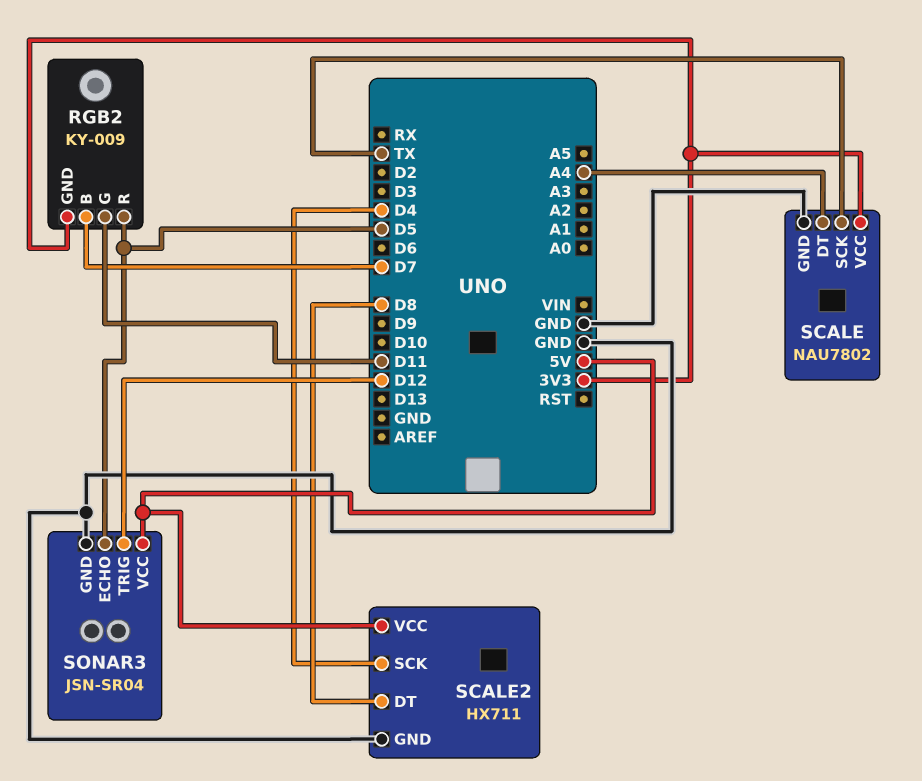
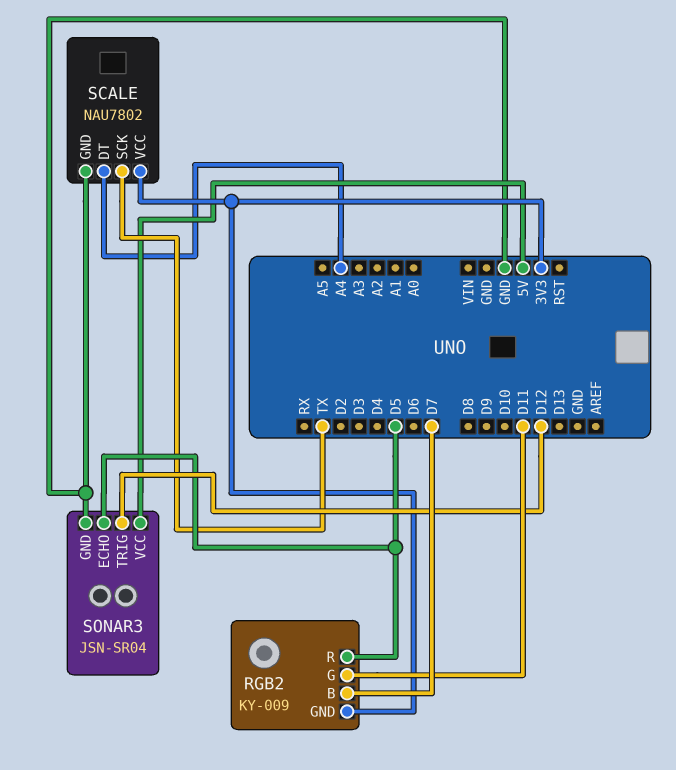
SCALE2: HX711 -> none
SCALE2 pin DT: D8 -> none
SCALE2 pin GND: GND -> none
SCALE2 pin SCK: D4 -> none
SCALE2 pin VCC: 5V -> none

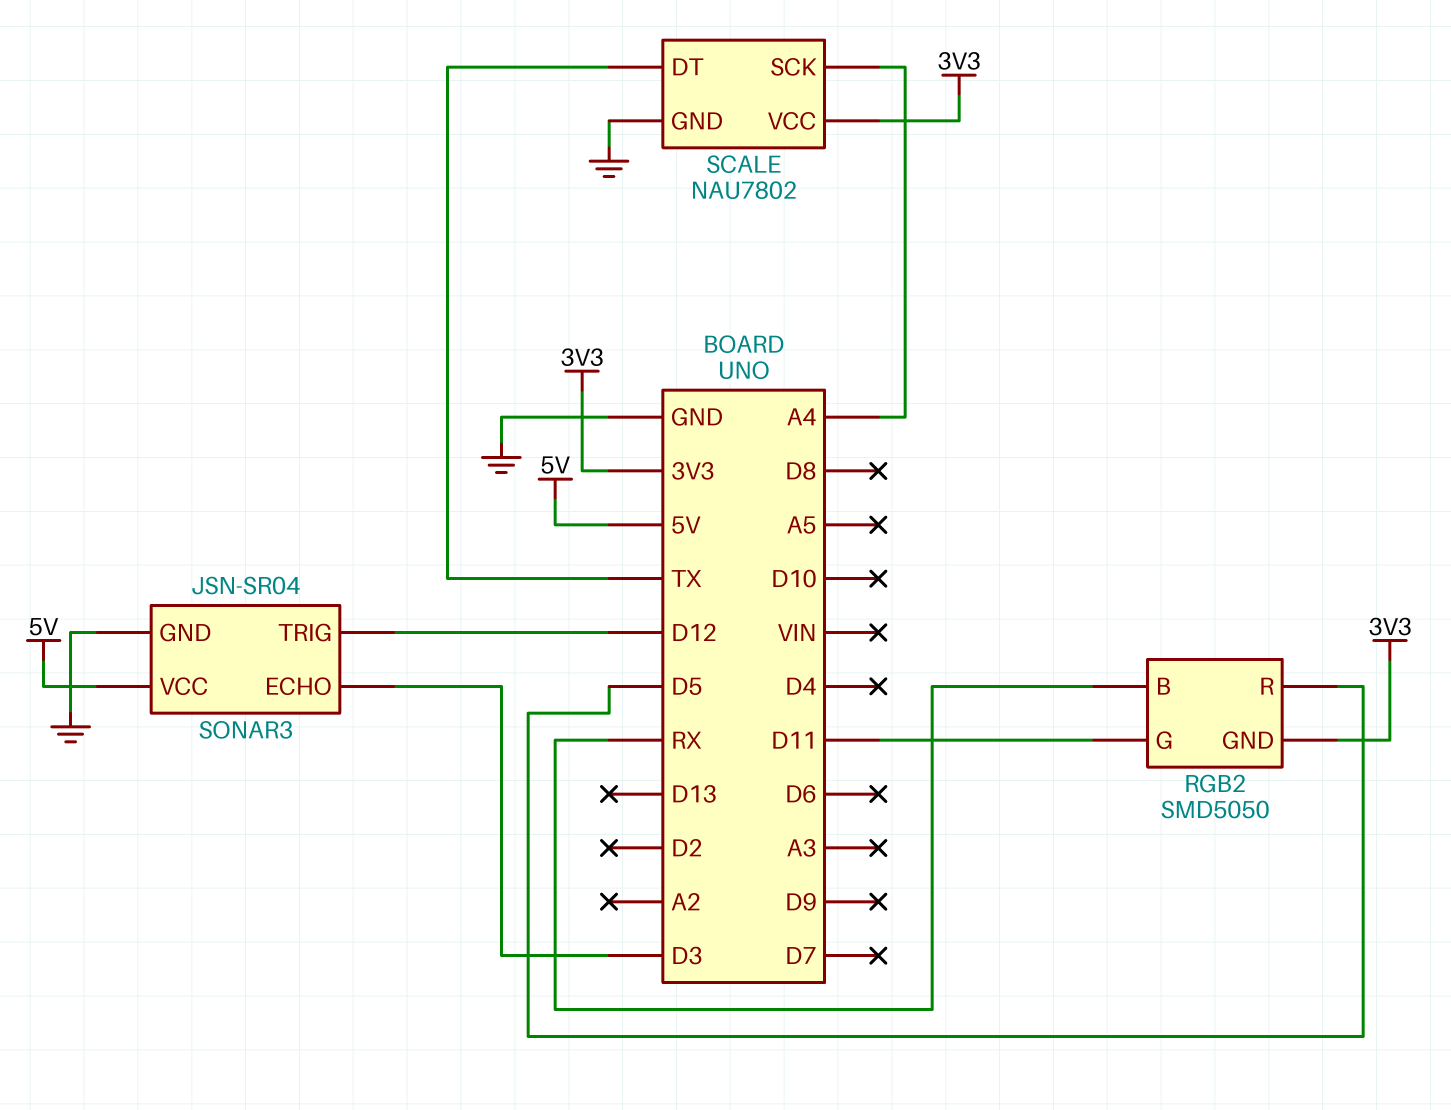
RGB2: KY-009 -> SMD5050
RGB2 pin B: D7 -> RX
SCALE pin DT: A4 -> TX
SCALE pin SCK: TX -> A4
SONAR3 pin ECHO: D5 -> D3

